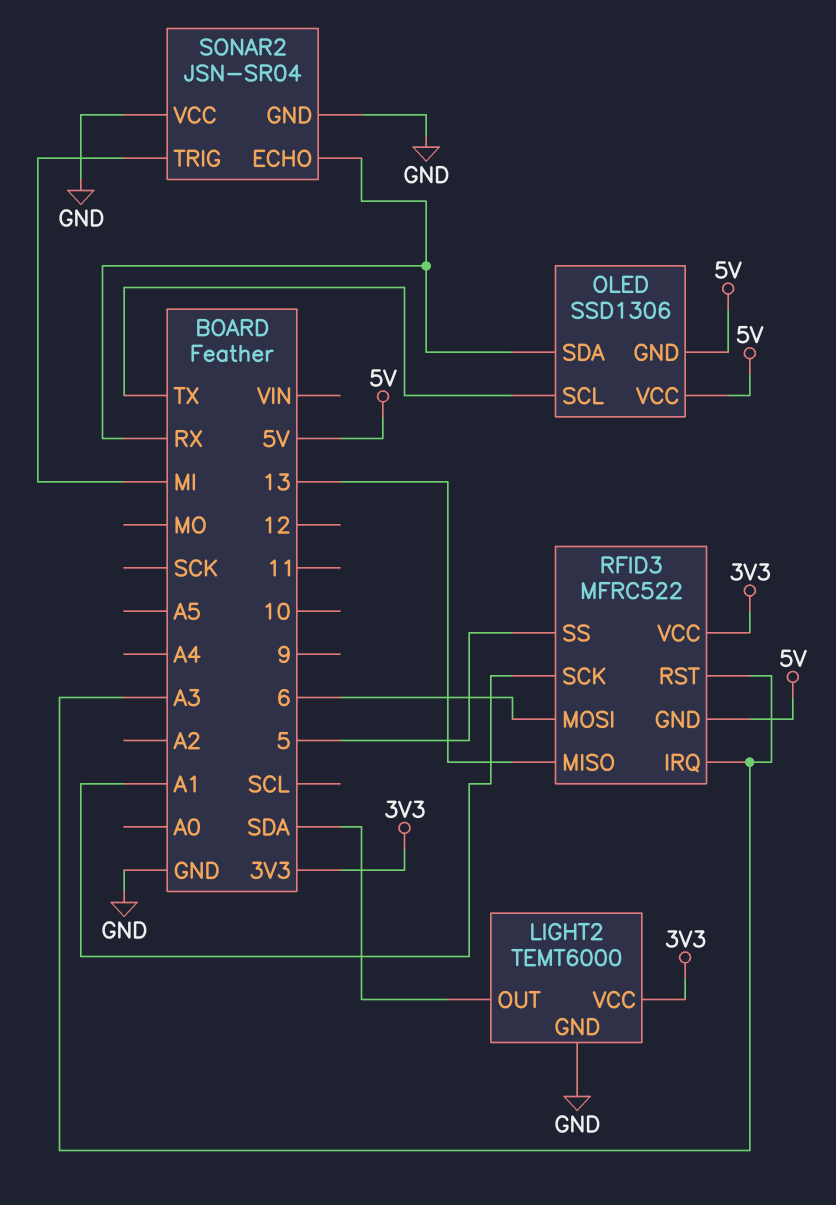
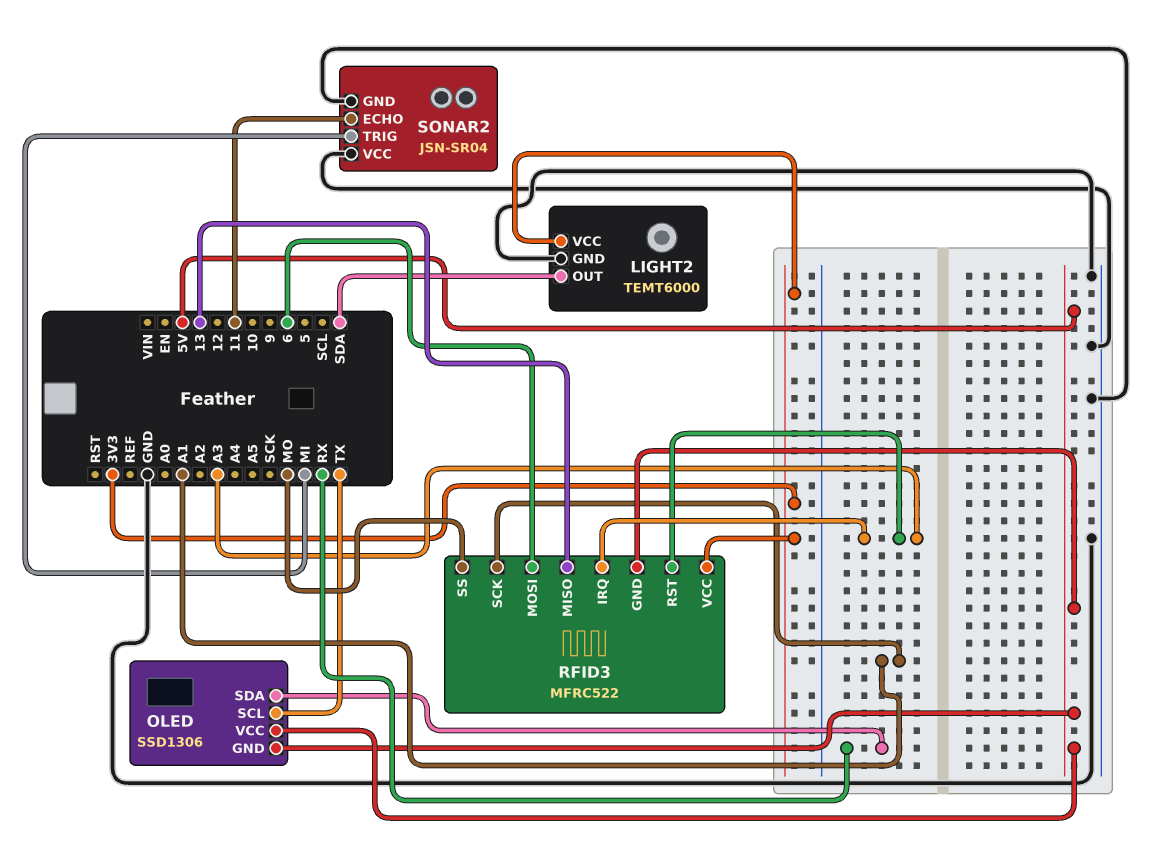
RFID3 pin SS: 5 -> MO
SONAR2 pin ECHO: RX -> 11

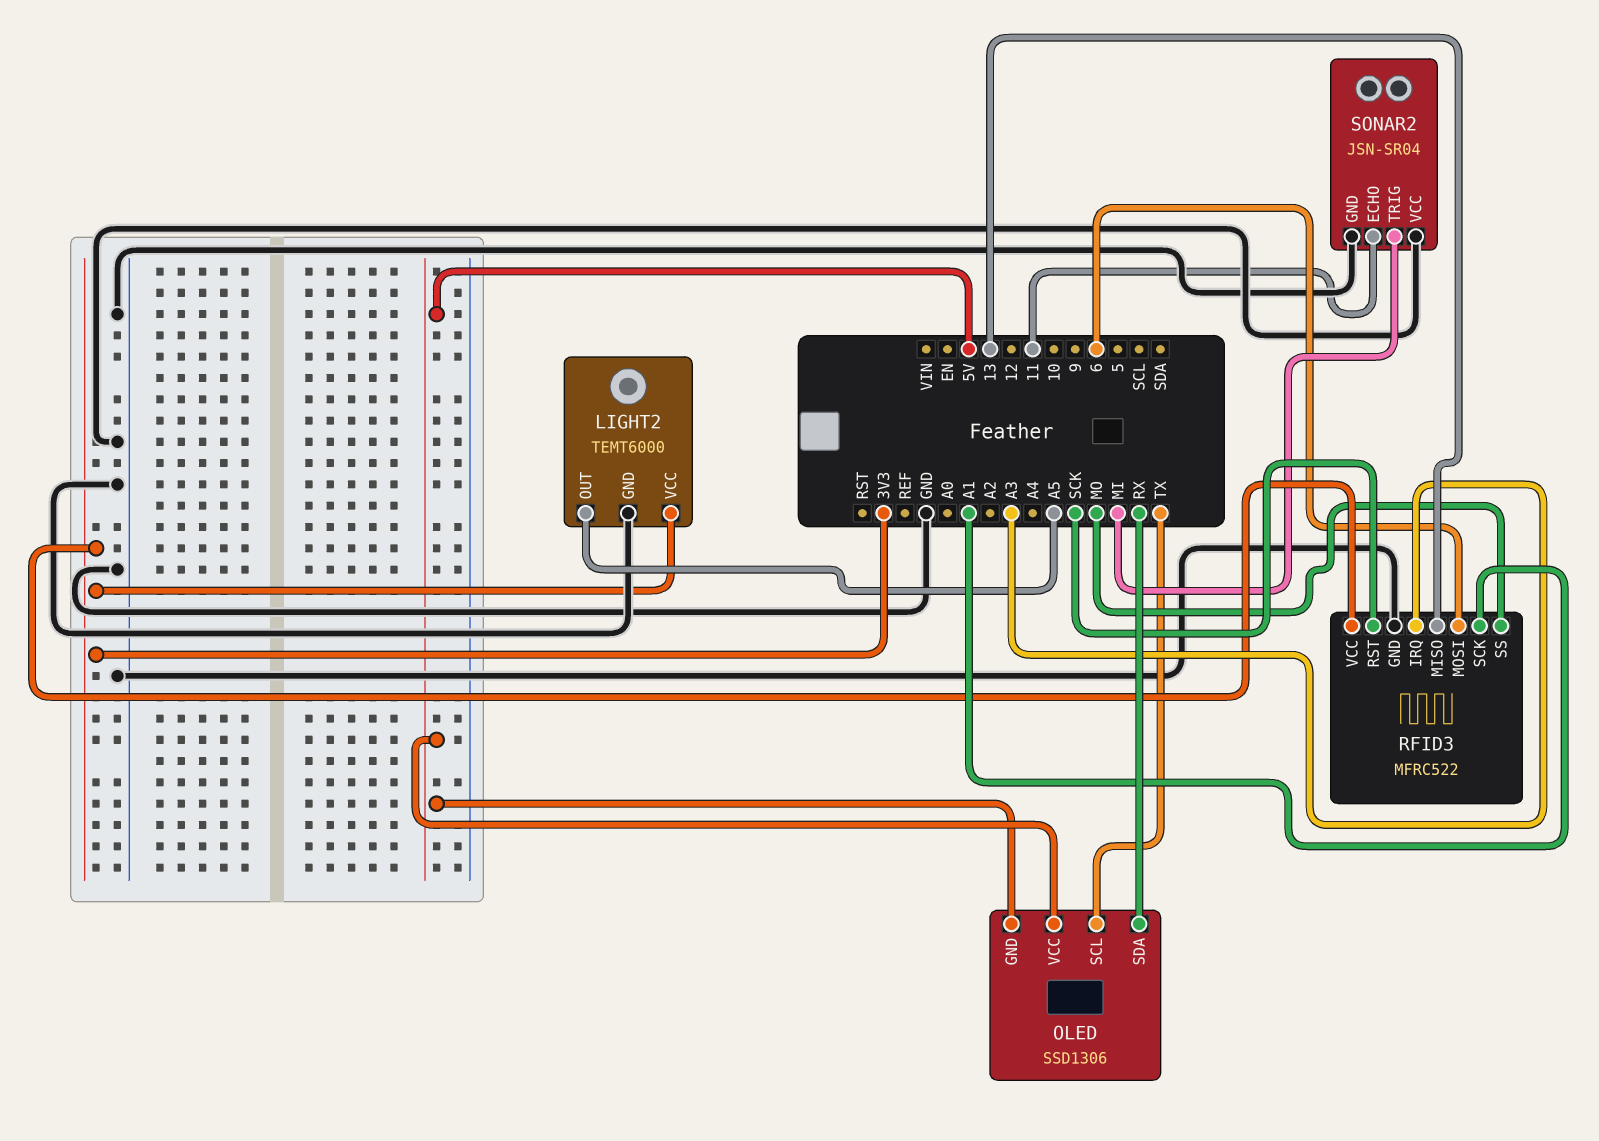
LIGHT2 pin OUT: SDA -> A5
RFID3 pin GND: 5V -> GND
RFID3 pin RST: A3 -> SCK

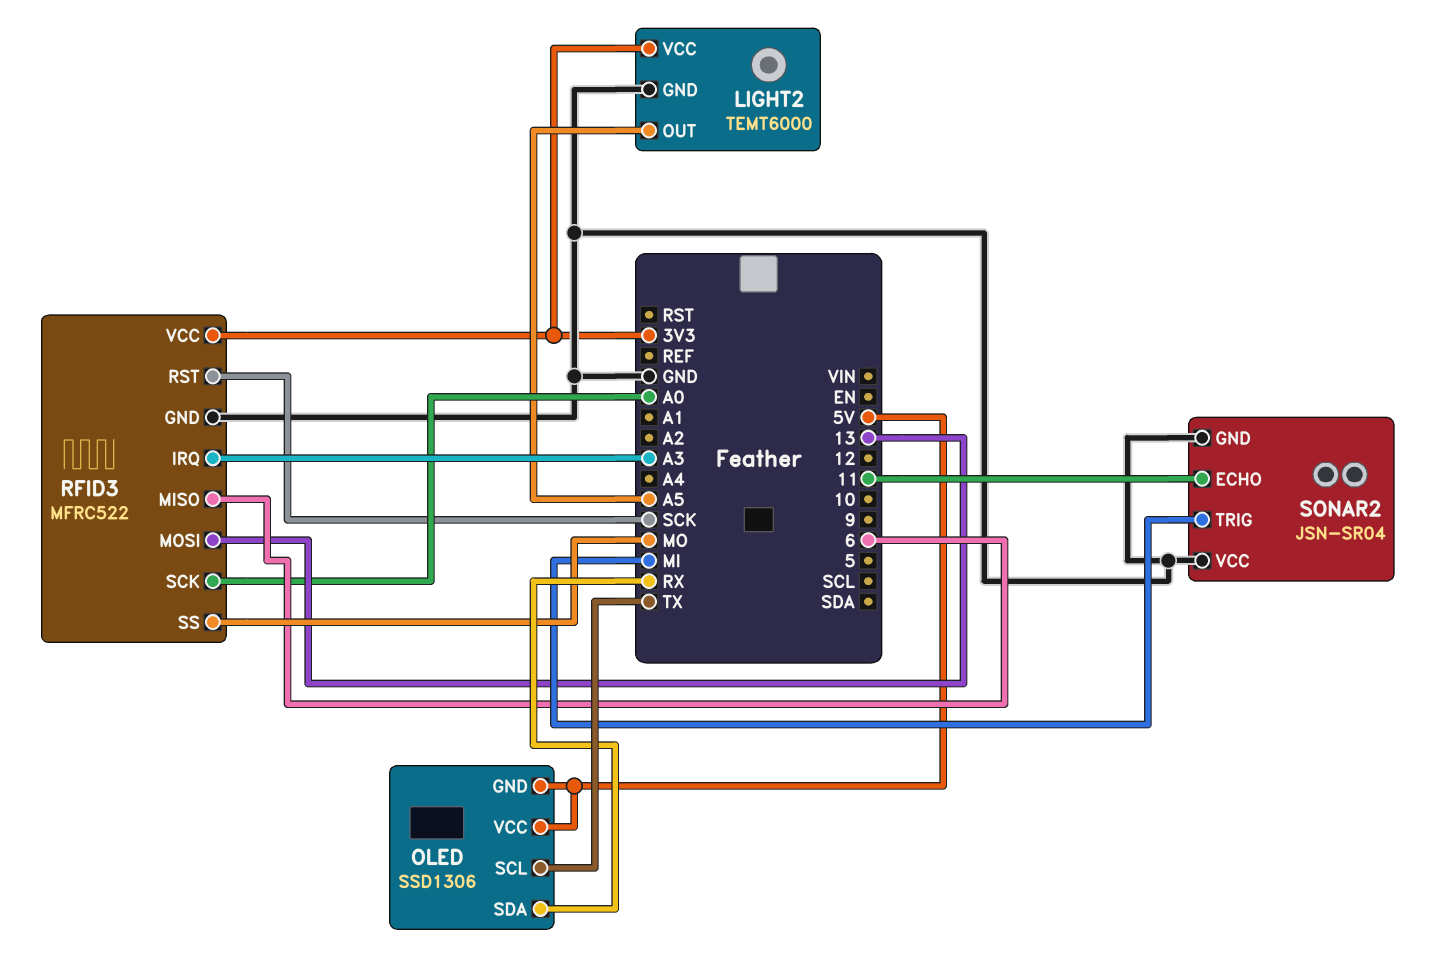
RFID3 pin MISO: 13 -> 6
RFID3 pin MOSI: 6 -> 13
RFID3 pin SCK: A1 -> A0

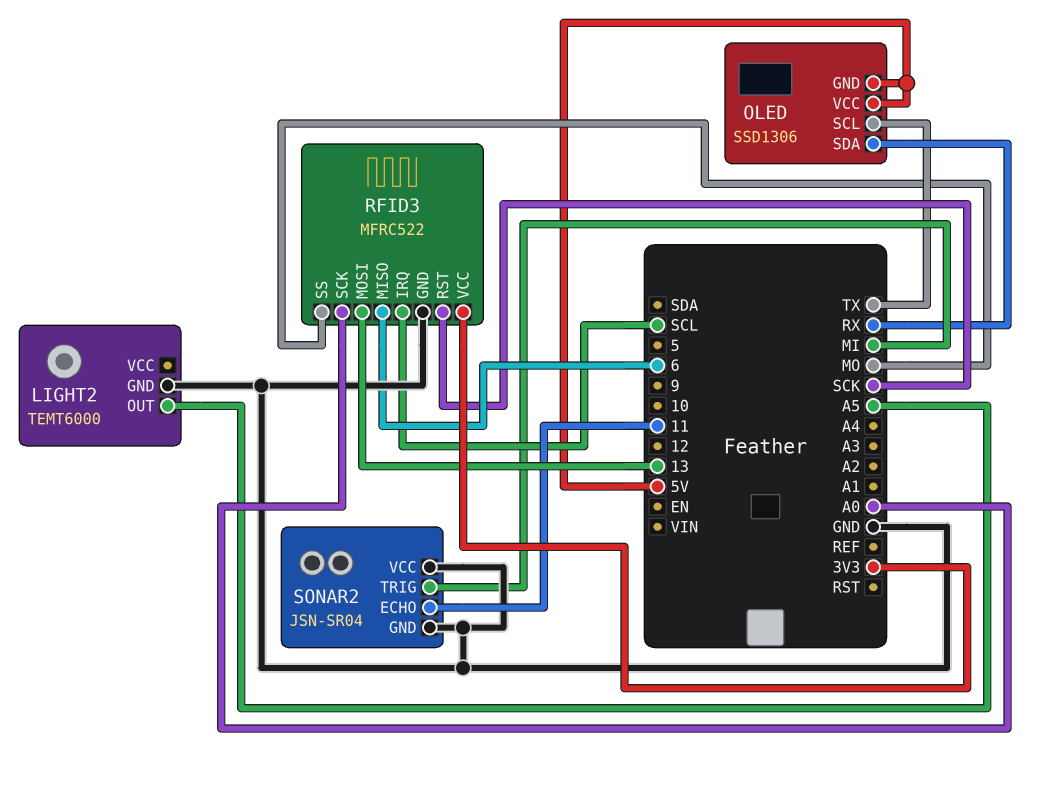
LIGHT2 pin VCC: 3V3 -> none
RFID3 pin IRQ: A3 -> SCL

